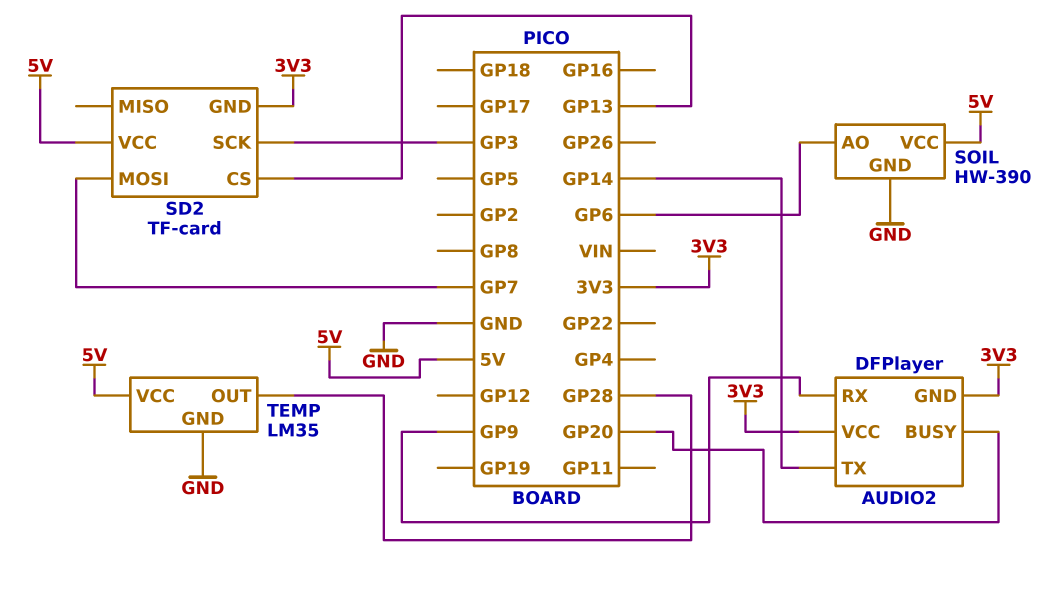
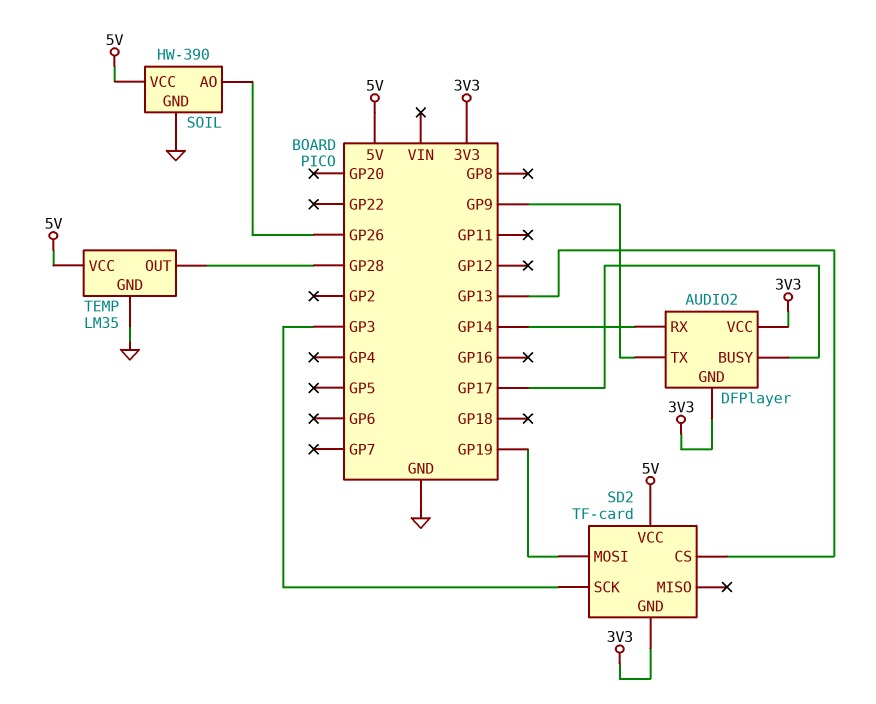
AUDIO2 pin BUSY: GP20 -> GP17
AUDIO2 pin RX: GP9 -> GP14
AUDIO2 pin TX: GP14 -> GP9
SD2 pin MOSI: GP7 -> GP19
SOIL pin AO: GP6 -> GP26

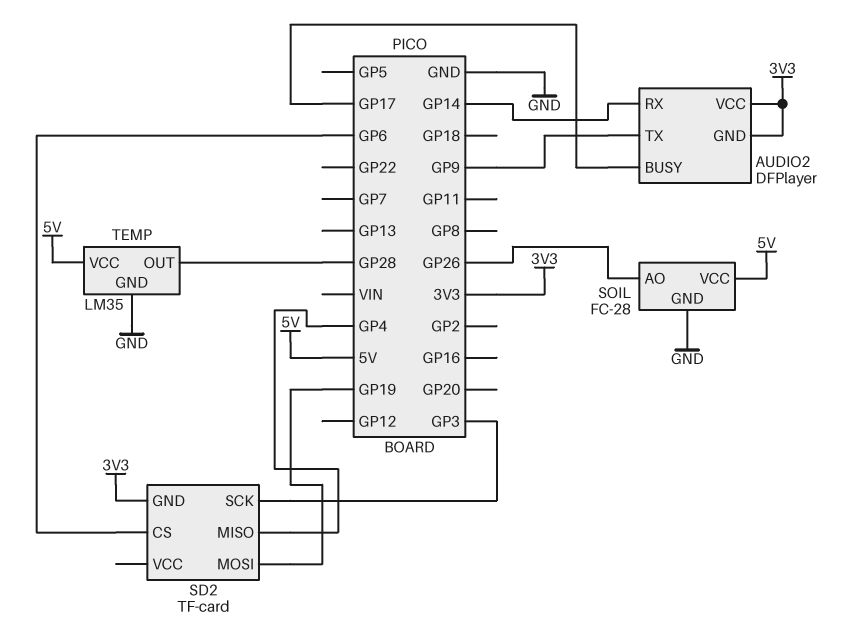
SD2 pin CS: GP13 -> GP6
SD2 pin MISO: none -> GP4
SD2 pin VCC: 5V -> none
SOIL: HW-390 -> FC-28

